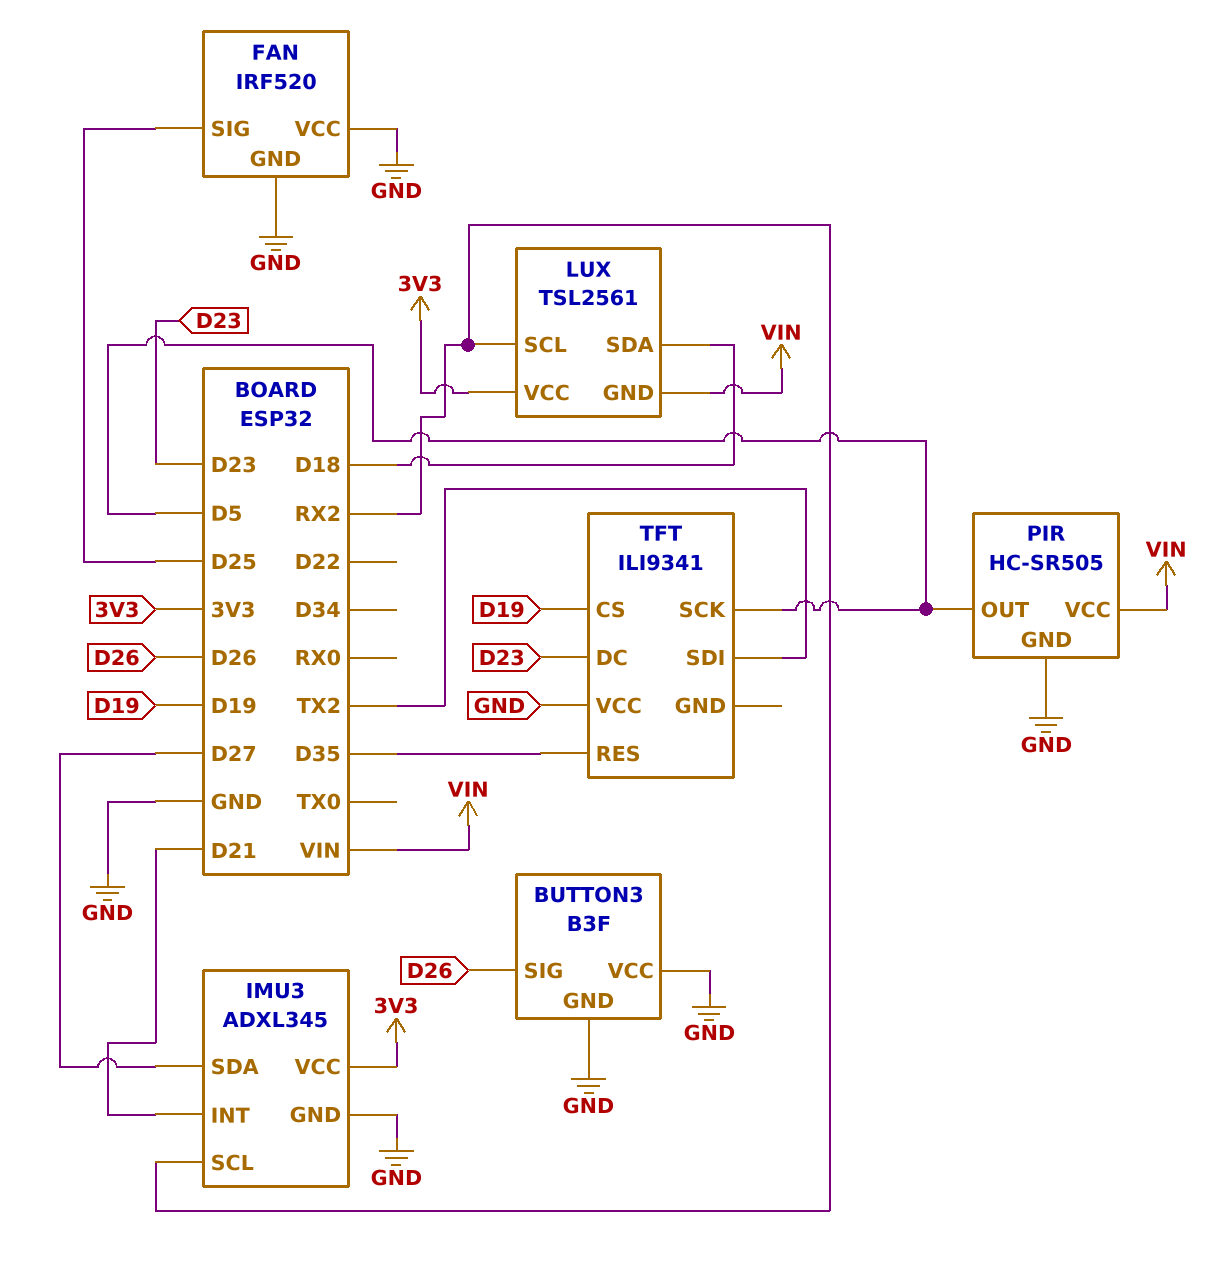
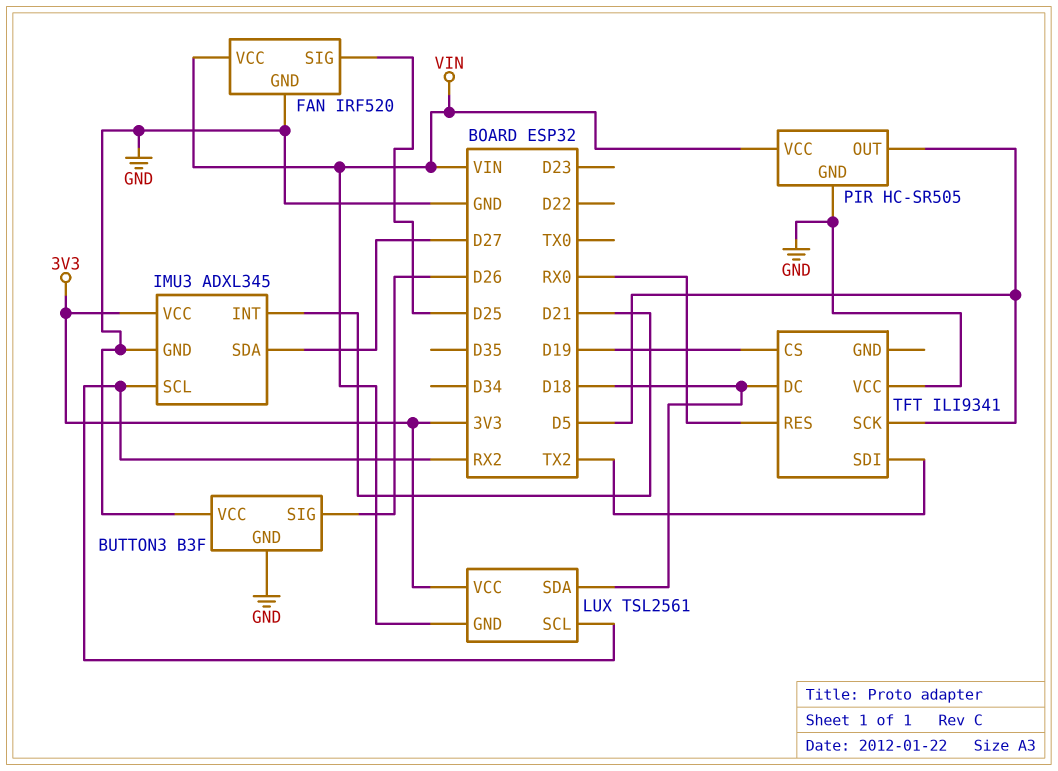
FAN pin VCC: GND -> VIN
TFT pin DC: D23 -> D18
TFT pin RES: D35 -> RX0

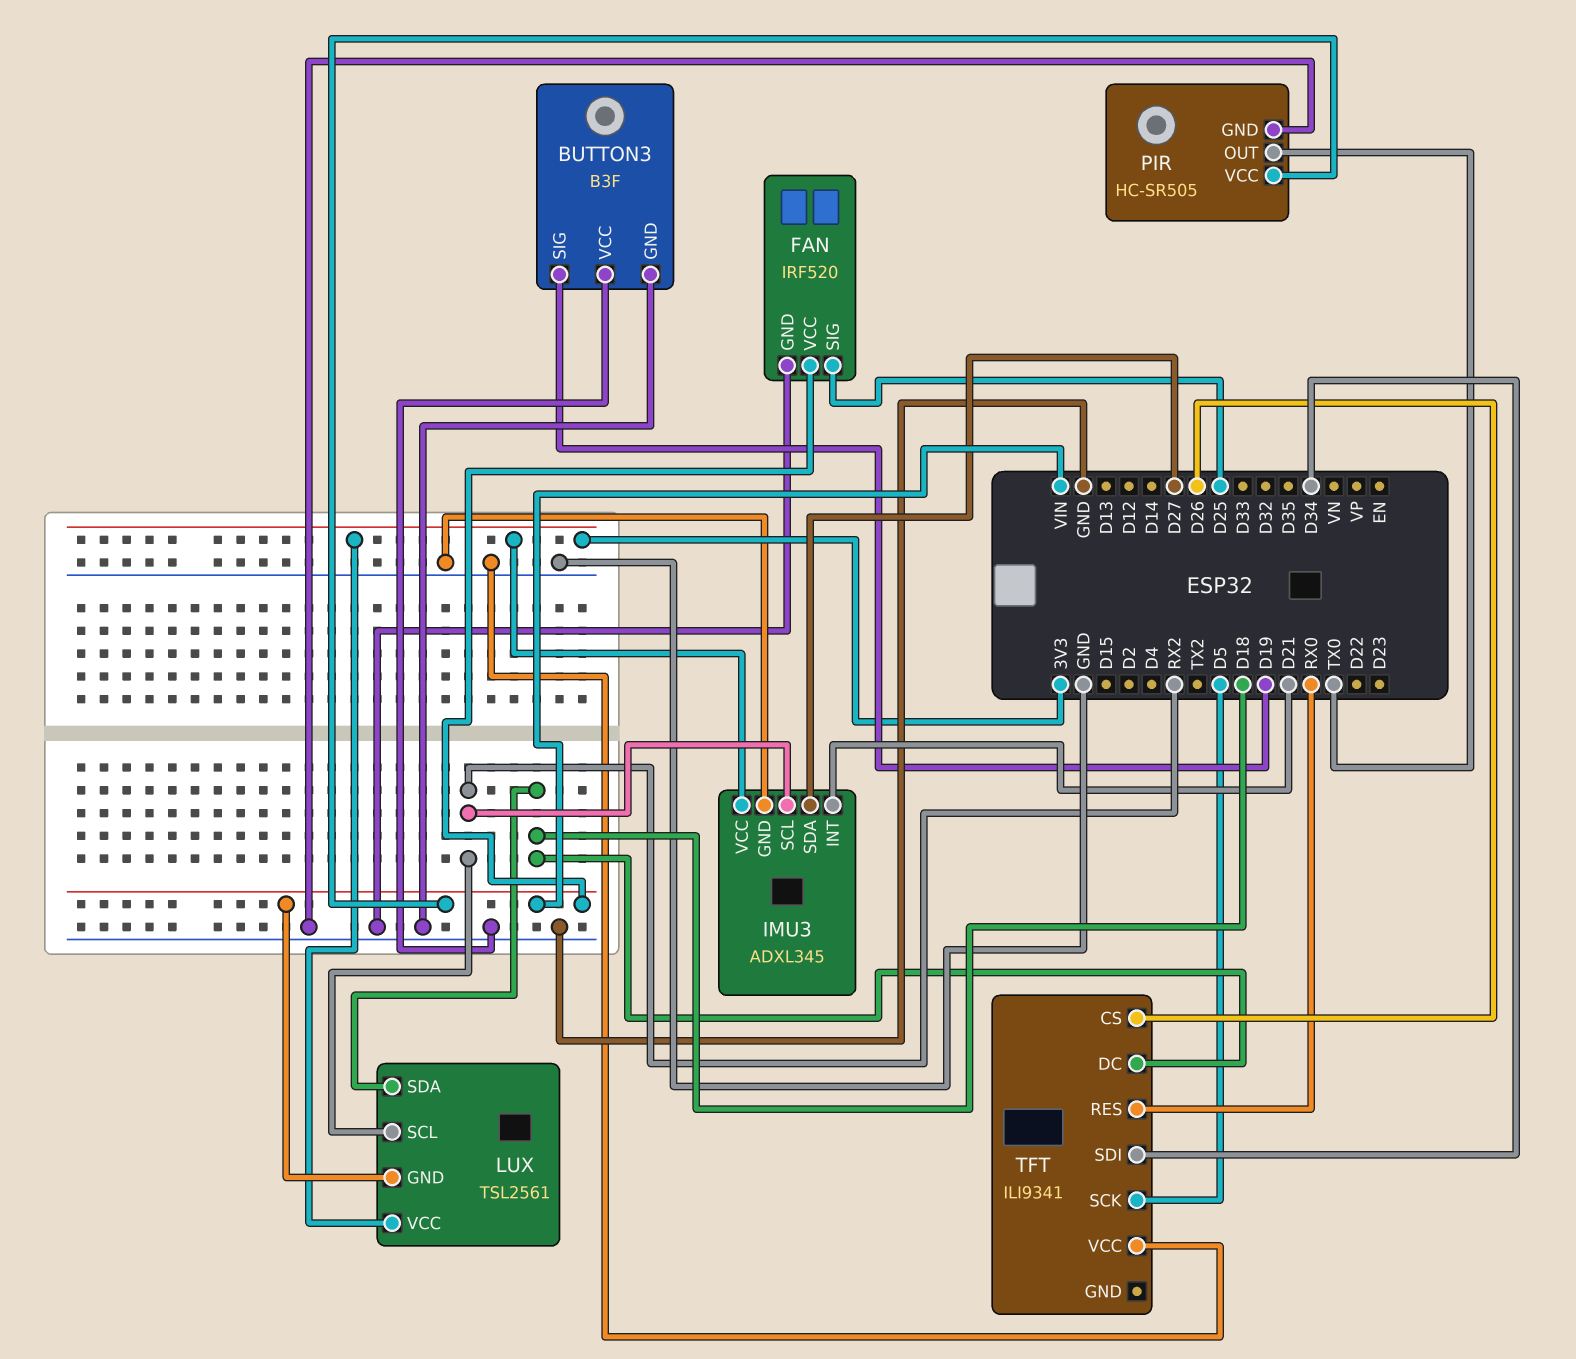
BUTTON3 pin SIG: D26 -> D19
PIR pin OUT: D5 -> TX0
TFT pin CS: D19 -> D26
TFT pin SDI: TX2 -> D34

